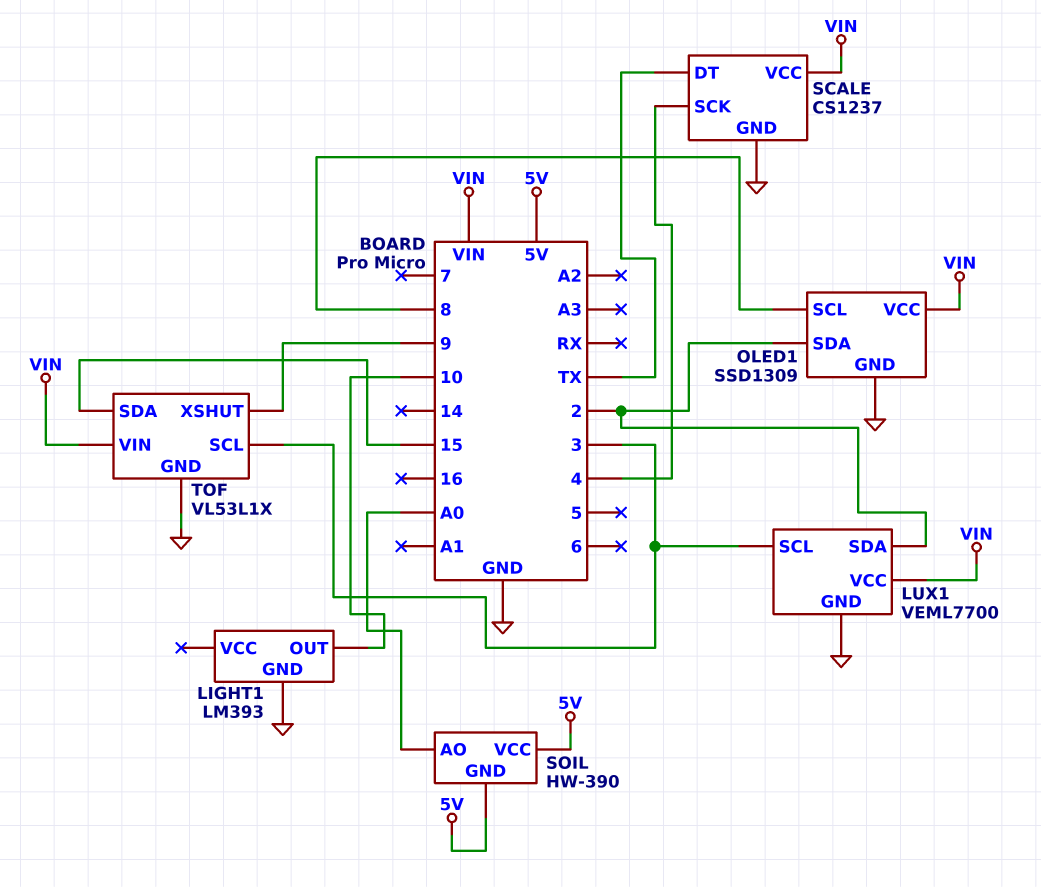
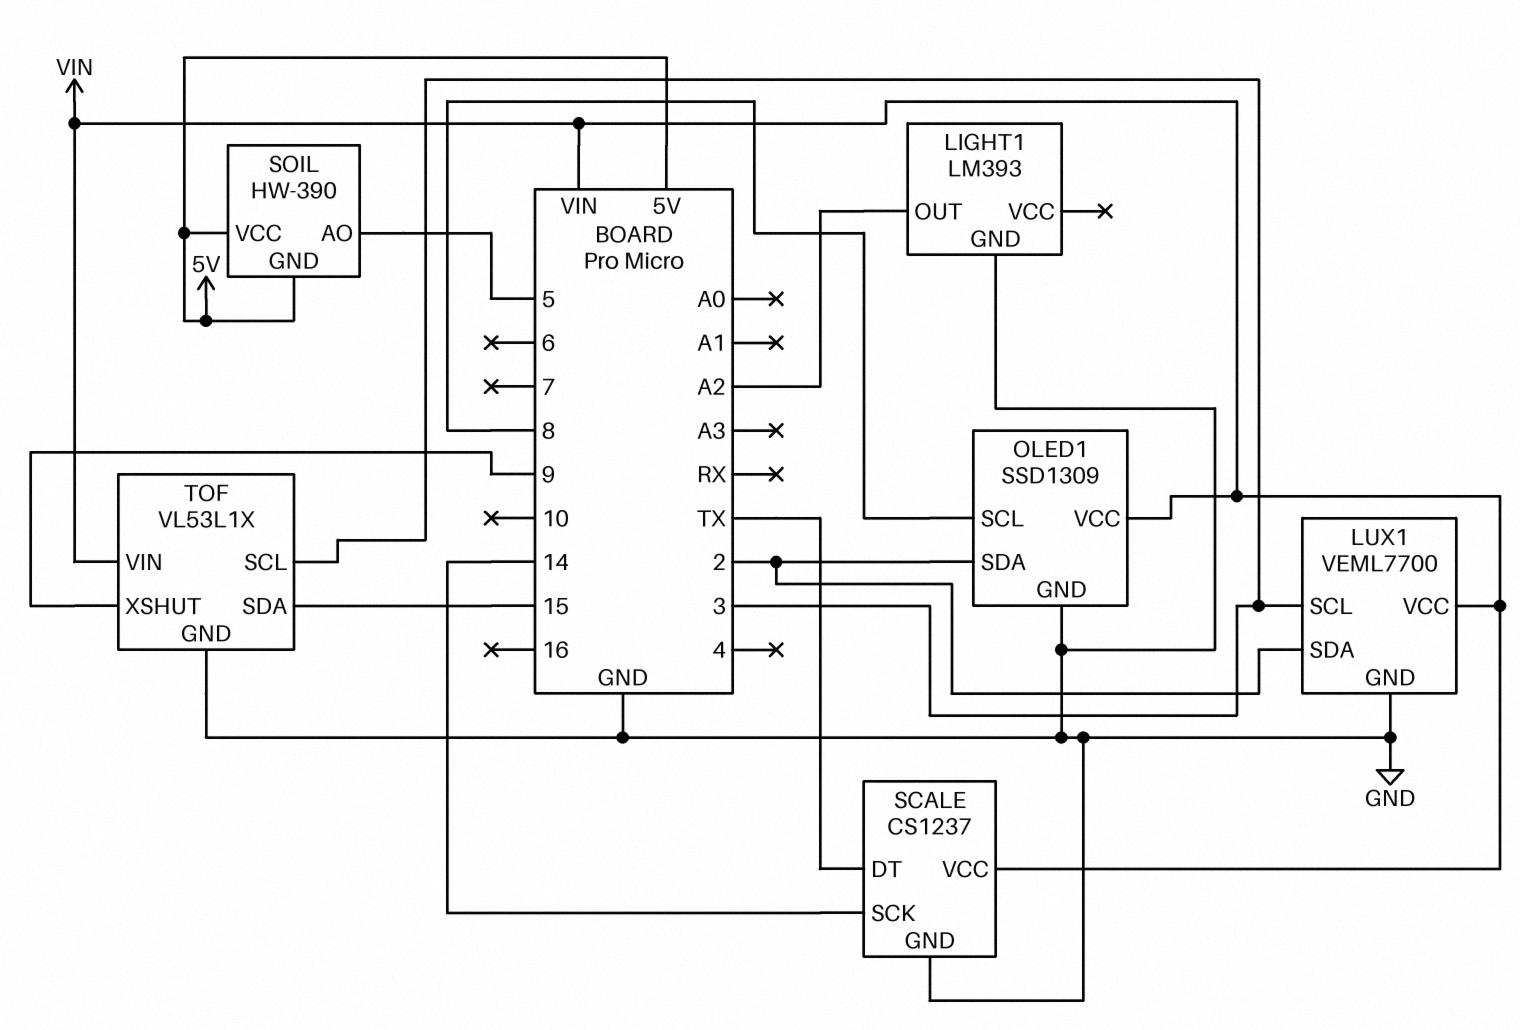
LIGHT1 pin OUT: 10 -> A2
SCALE pin SCK: 4 -> 14
SOIL pin AO: A0 -> 5

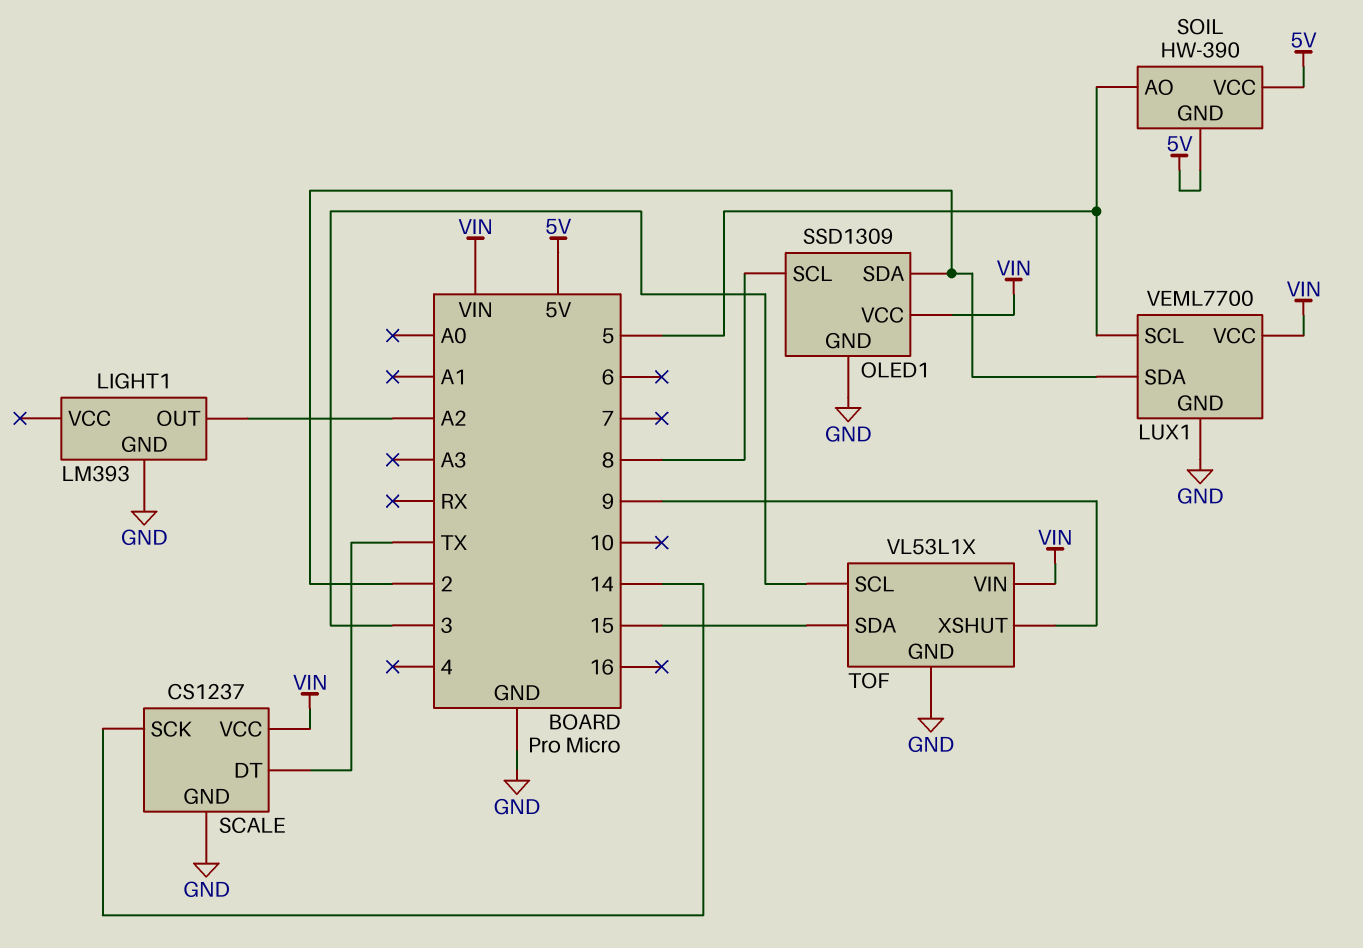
LUX1 pin SCL: 3 -> 5

